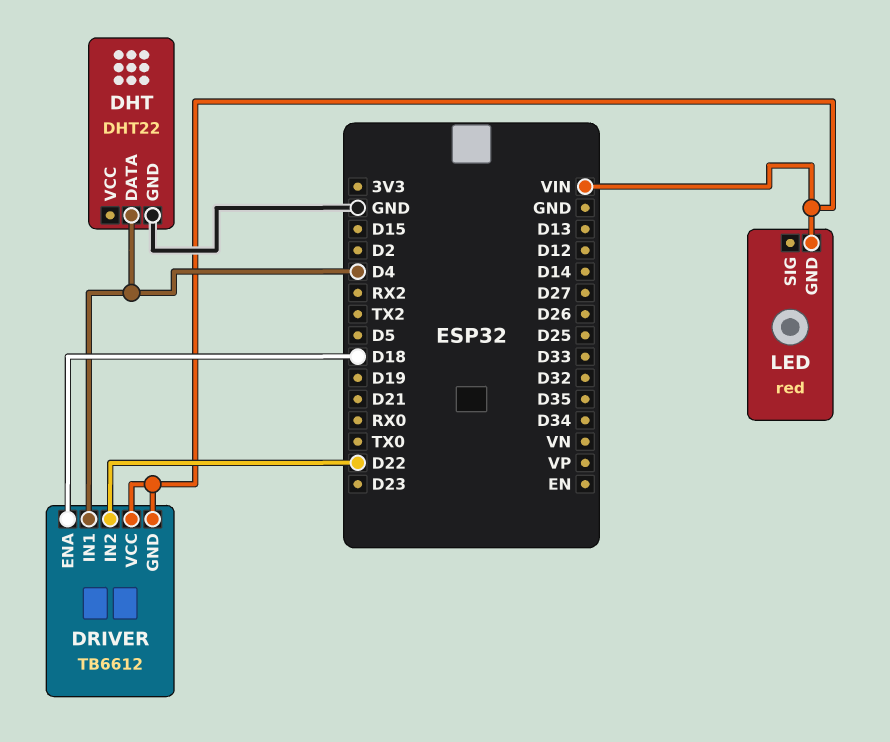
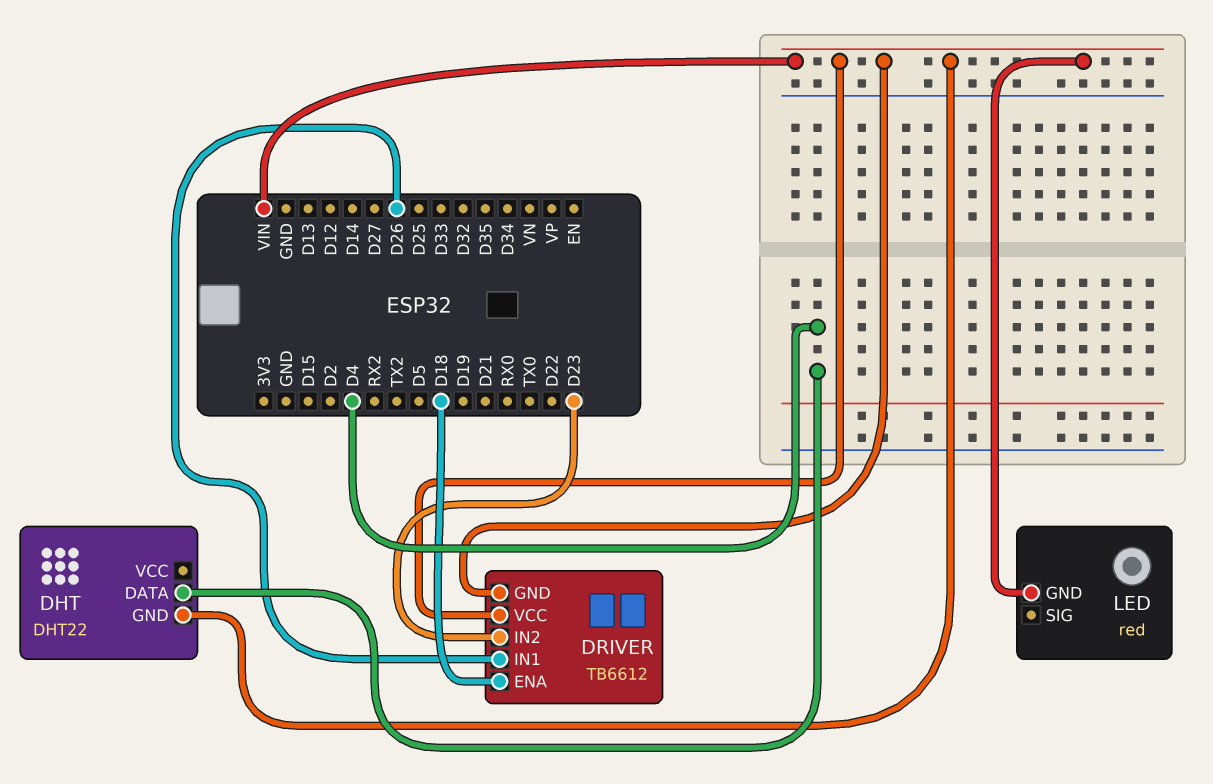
DHT pin GND: GND -> VIN
DRIVER pin IN1: D4 -> D26
DRIVER pin IN2: D22 -> D23

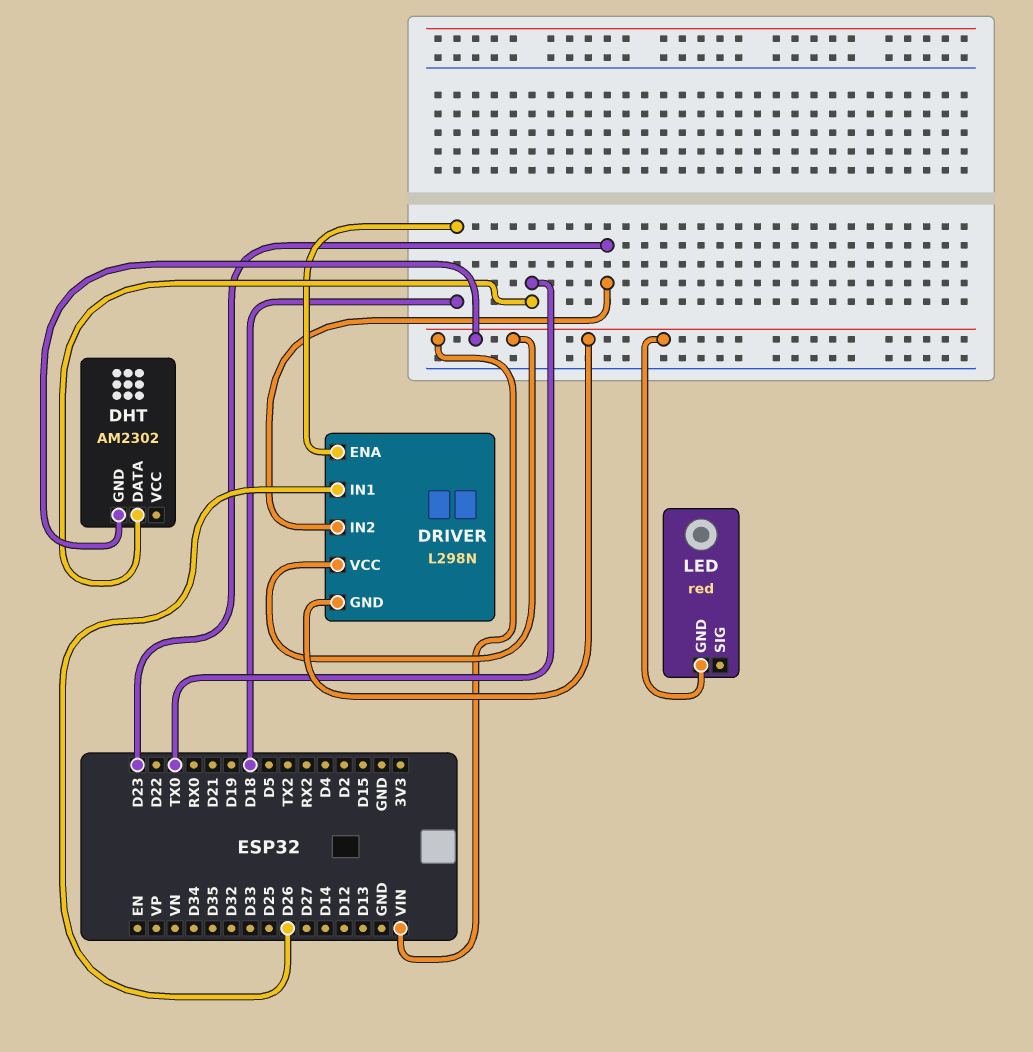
DHT: DHT22 -> AM2302
DHT pin DATA: D4 -> TX0
DRIVER: TB6612 -> L298N

